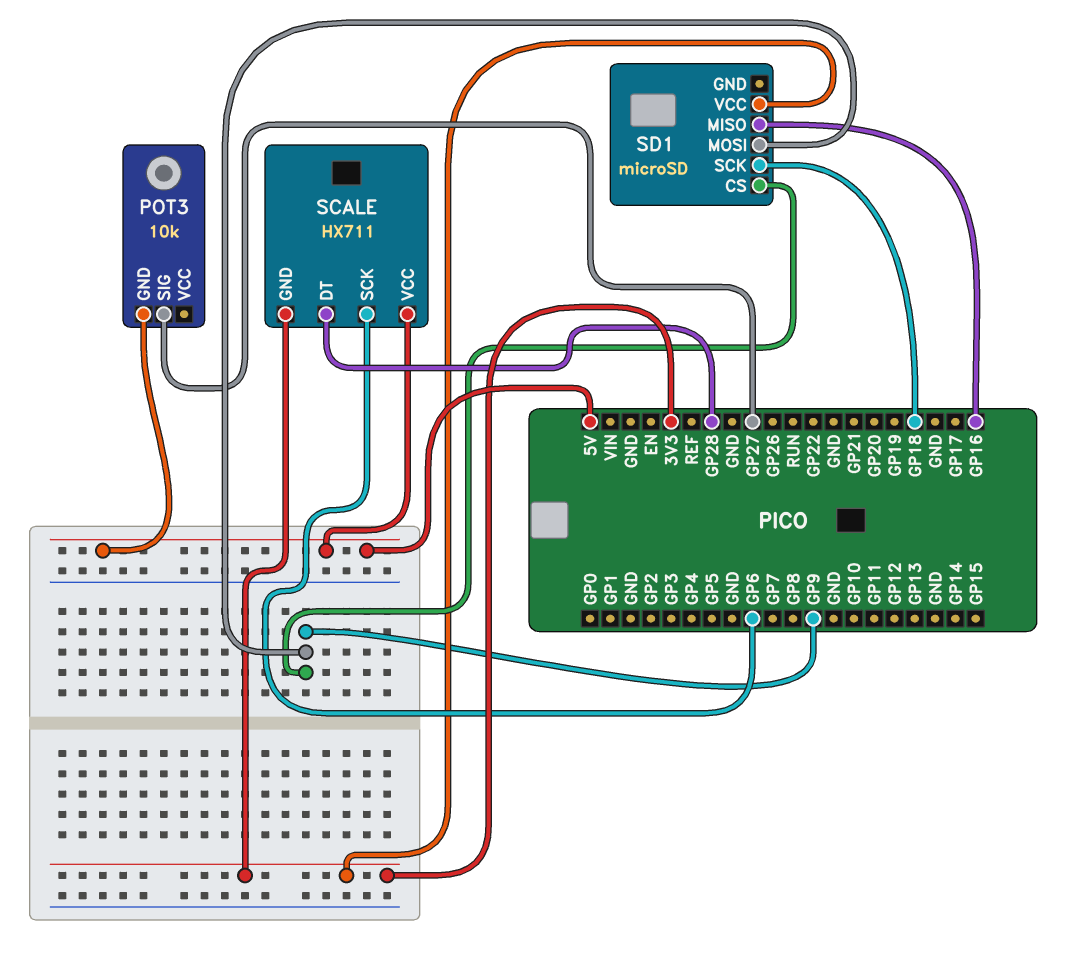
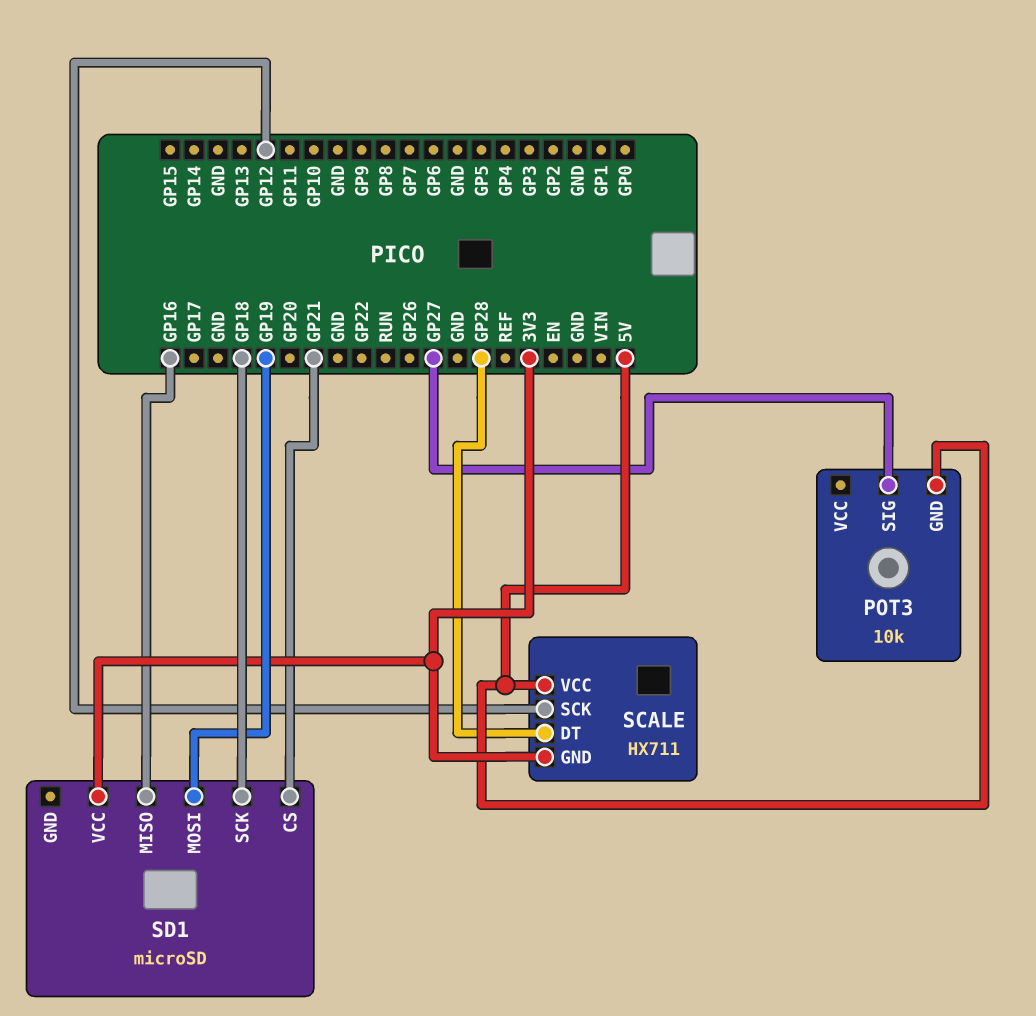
SCALE pin SCK: GP6 -> GP12
SD1 pin CS: GP9 -> GP21
SD1 pin MOSI: GP9 -> GP19

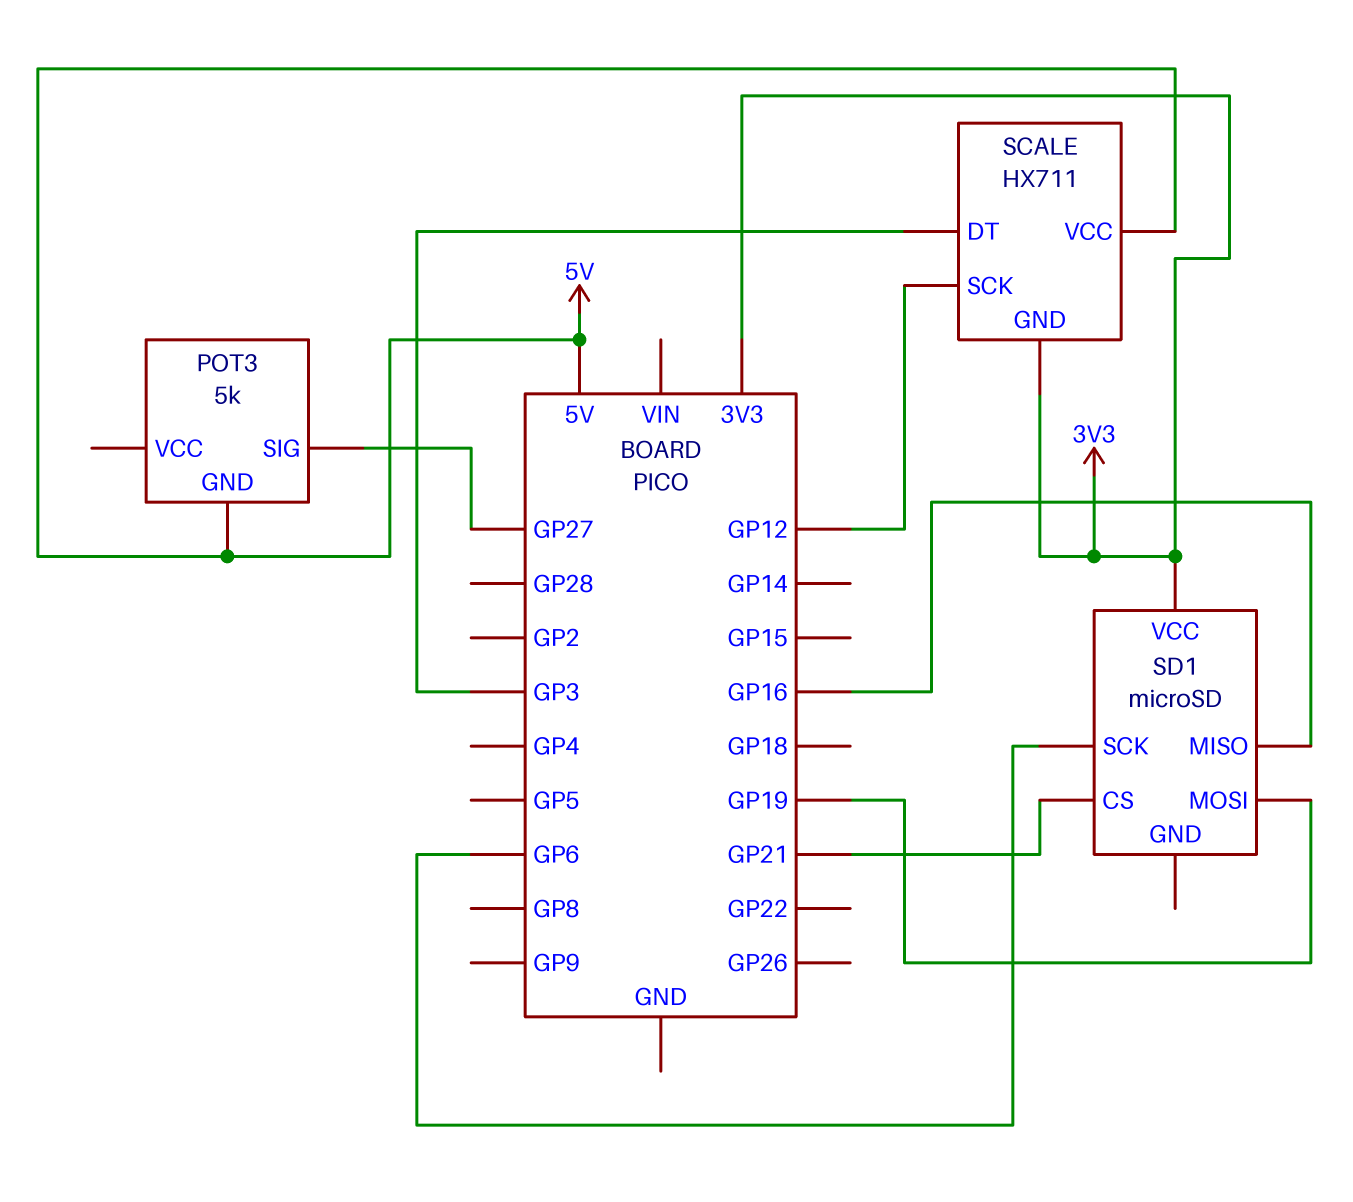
POT3: 10k -> 5k
SCALE pin DT: GP28 -> GP3
SD1 pin SCK: GP18 -> GP6

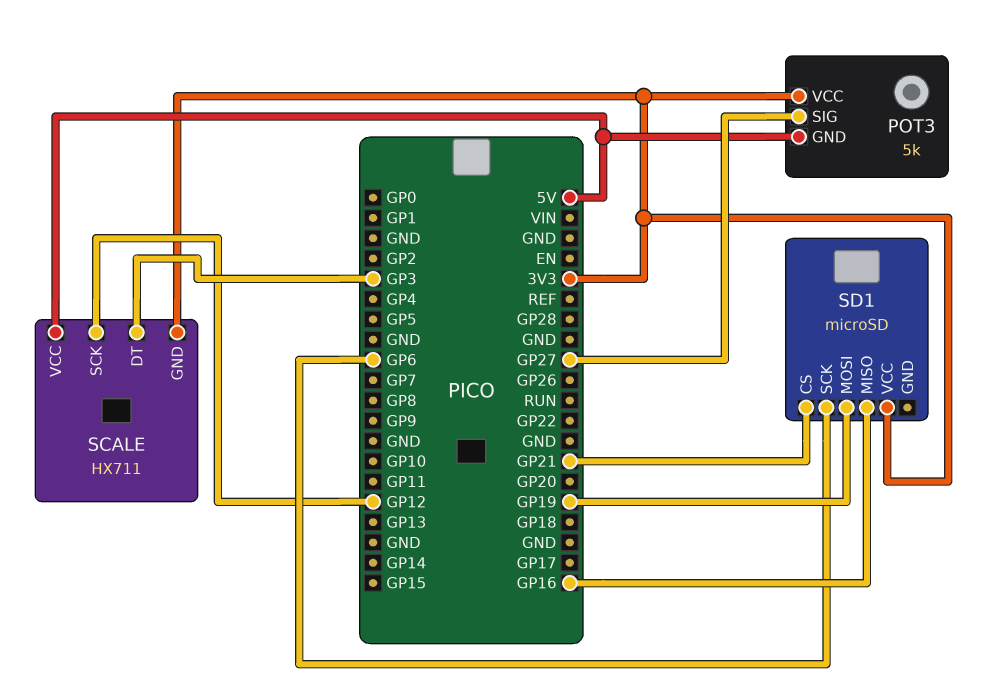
POT3 pin VCC: none -> 3V3

